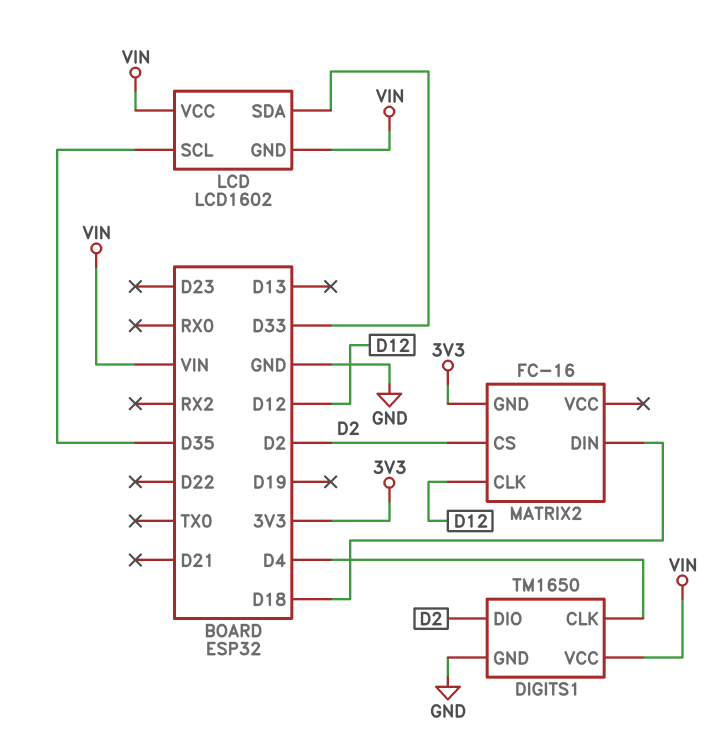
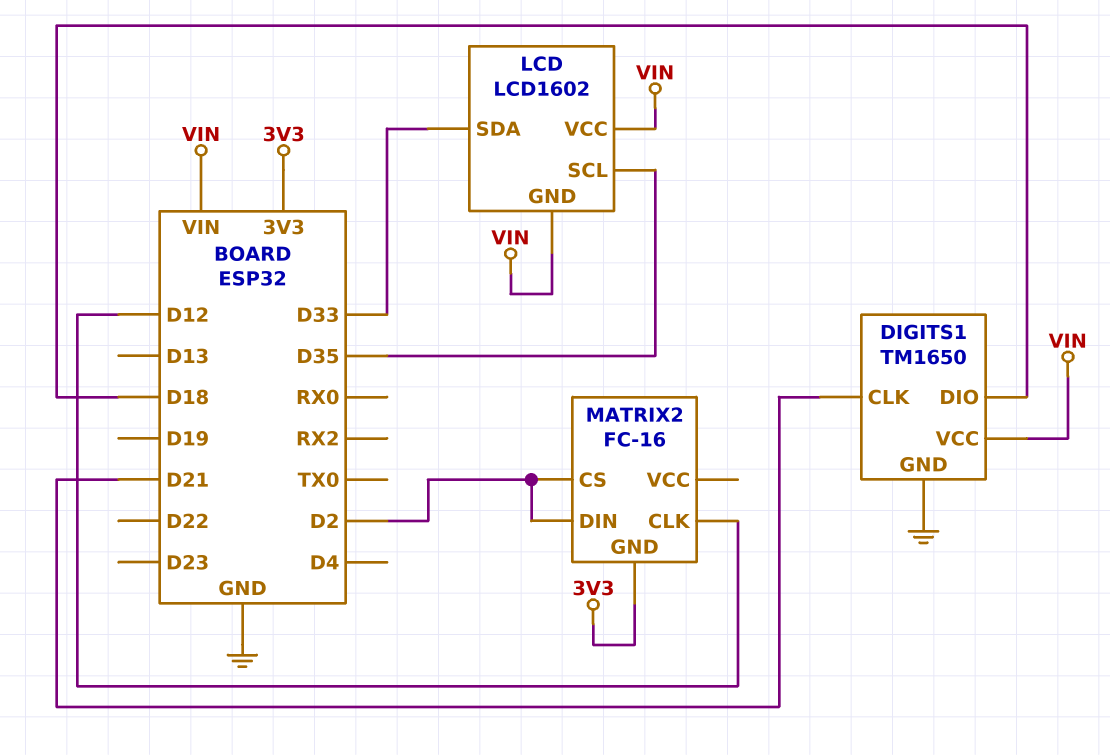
DIGITS1 pin CLK: D4 -> D21
DIGITS1 pin DIO: D2 -> D18
MATRIX2 pin DIN: D18 -> D2

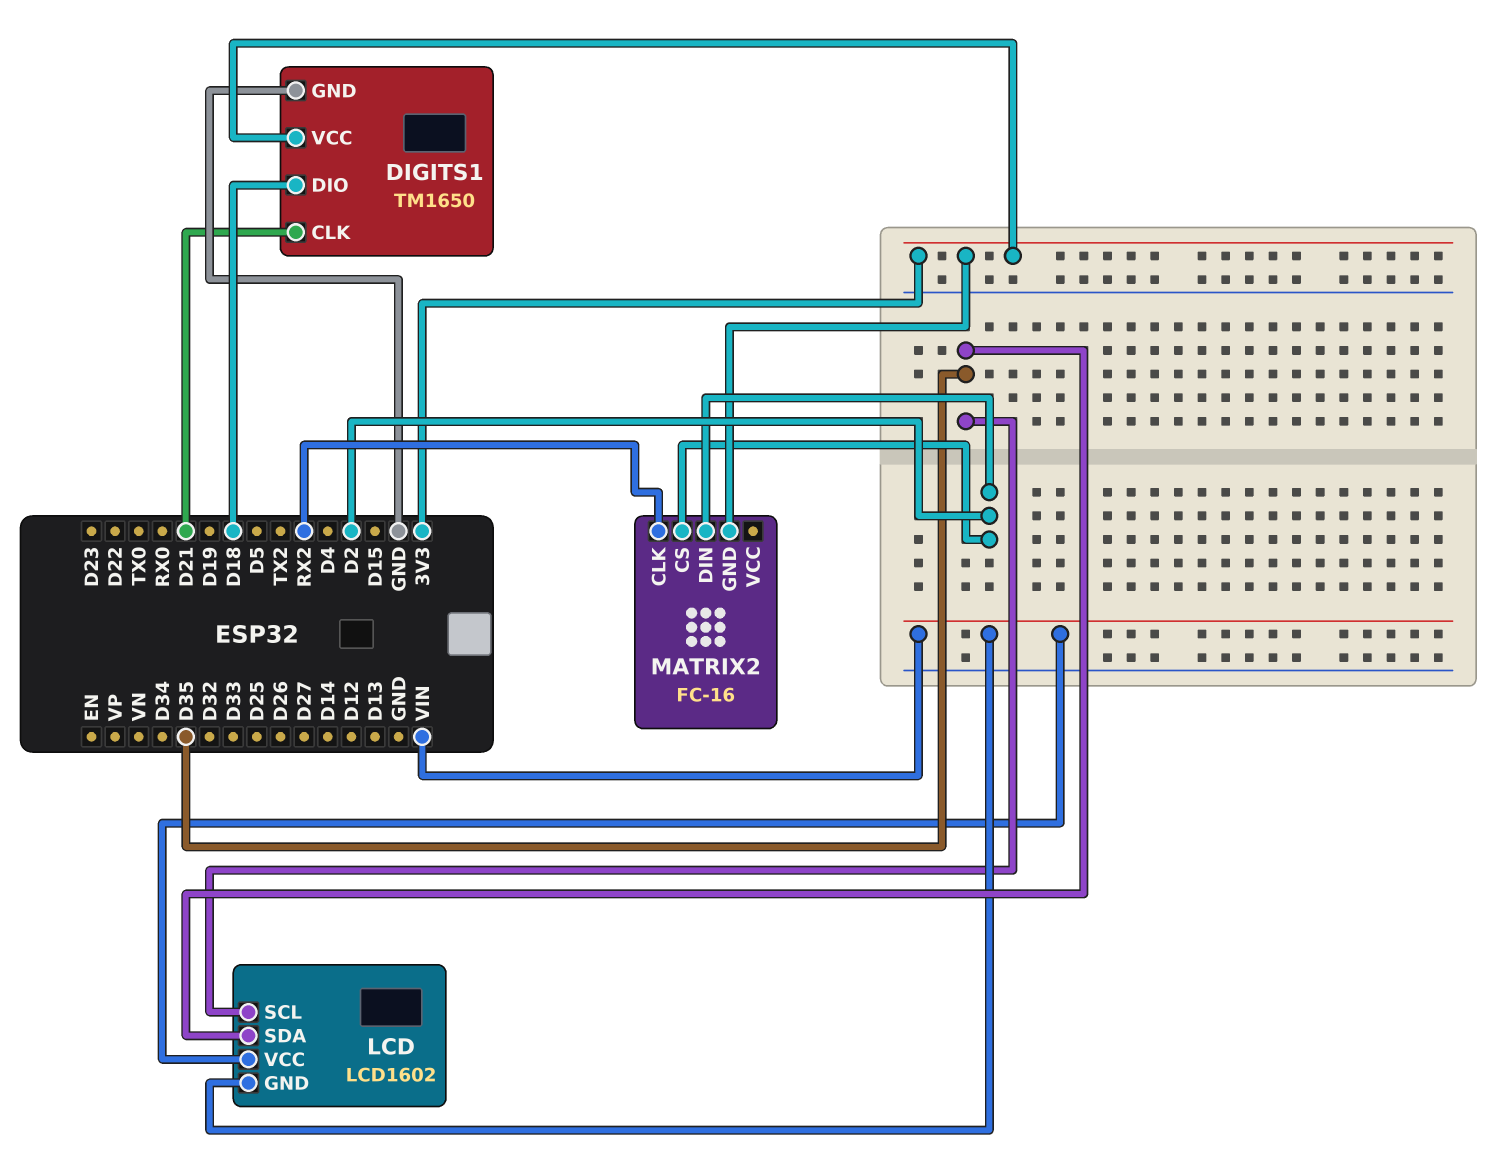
DIGITS1 pin VCC: VIN -> 3V3
LCD pin SDA: D33 -> D35
MATRIX2 pin CLK: D12 -> RX2

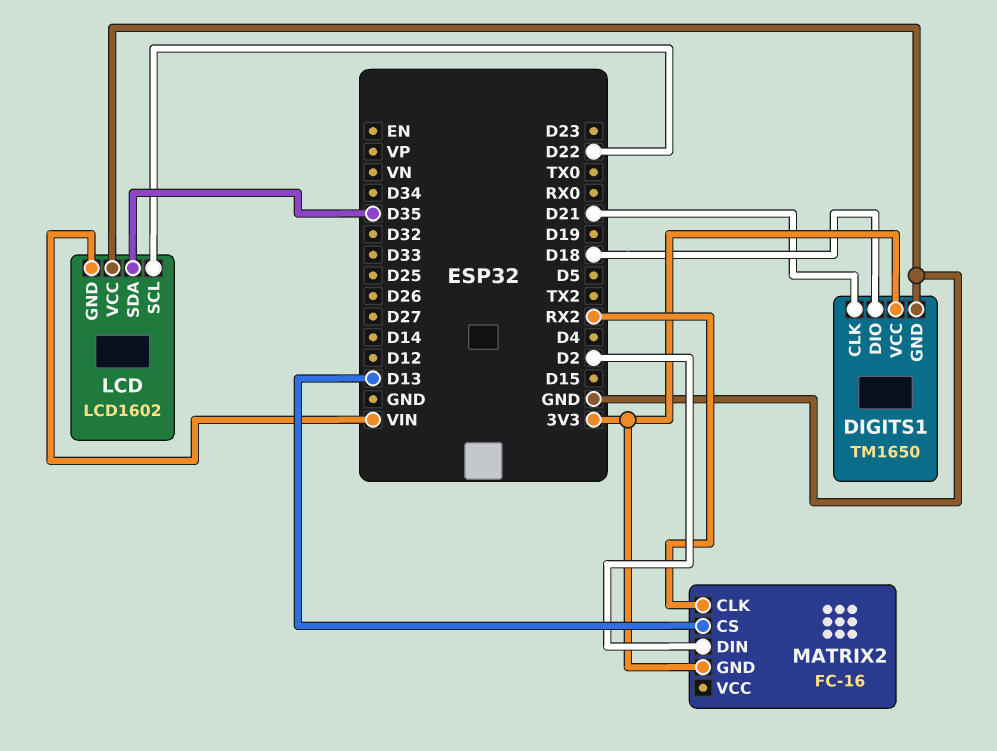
LCD pin SCL: D35 -> D22
LCD pin VCC: VIN -> GND
MATRIX2 pin CS: D2 -> D13

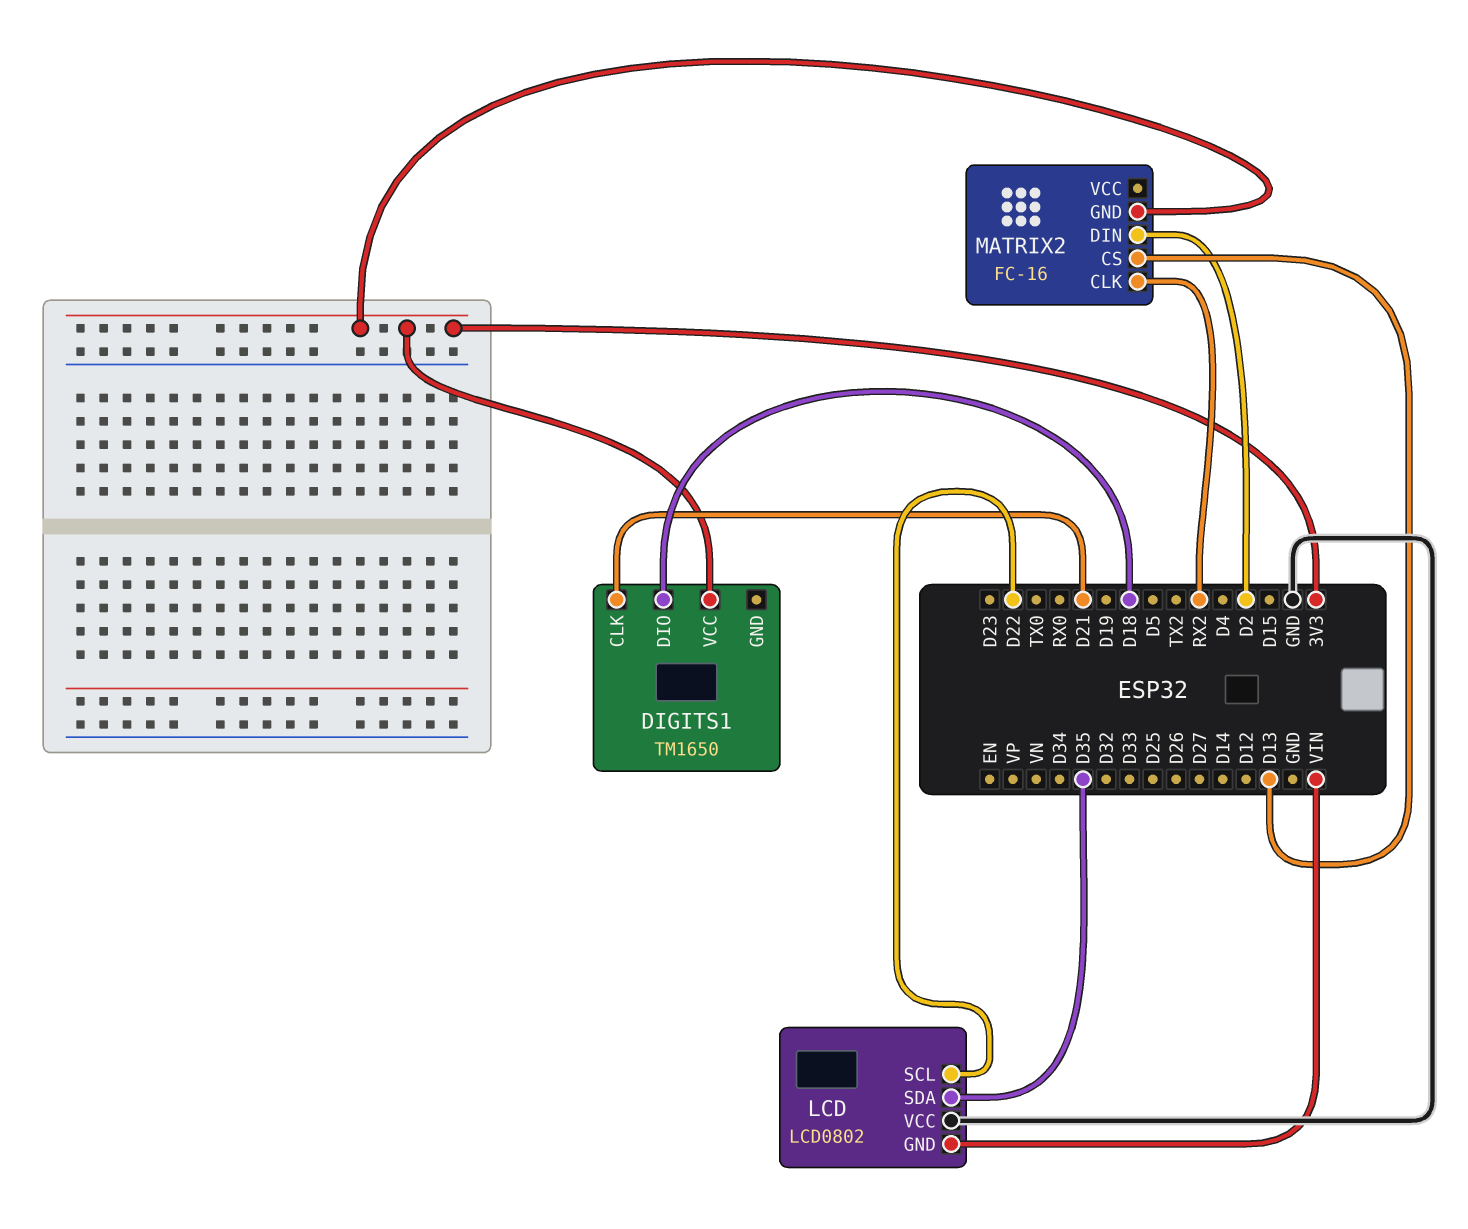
DIGITS1 pin GND: GND -> none
LCD: LCD1602 -> LCD0802

